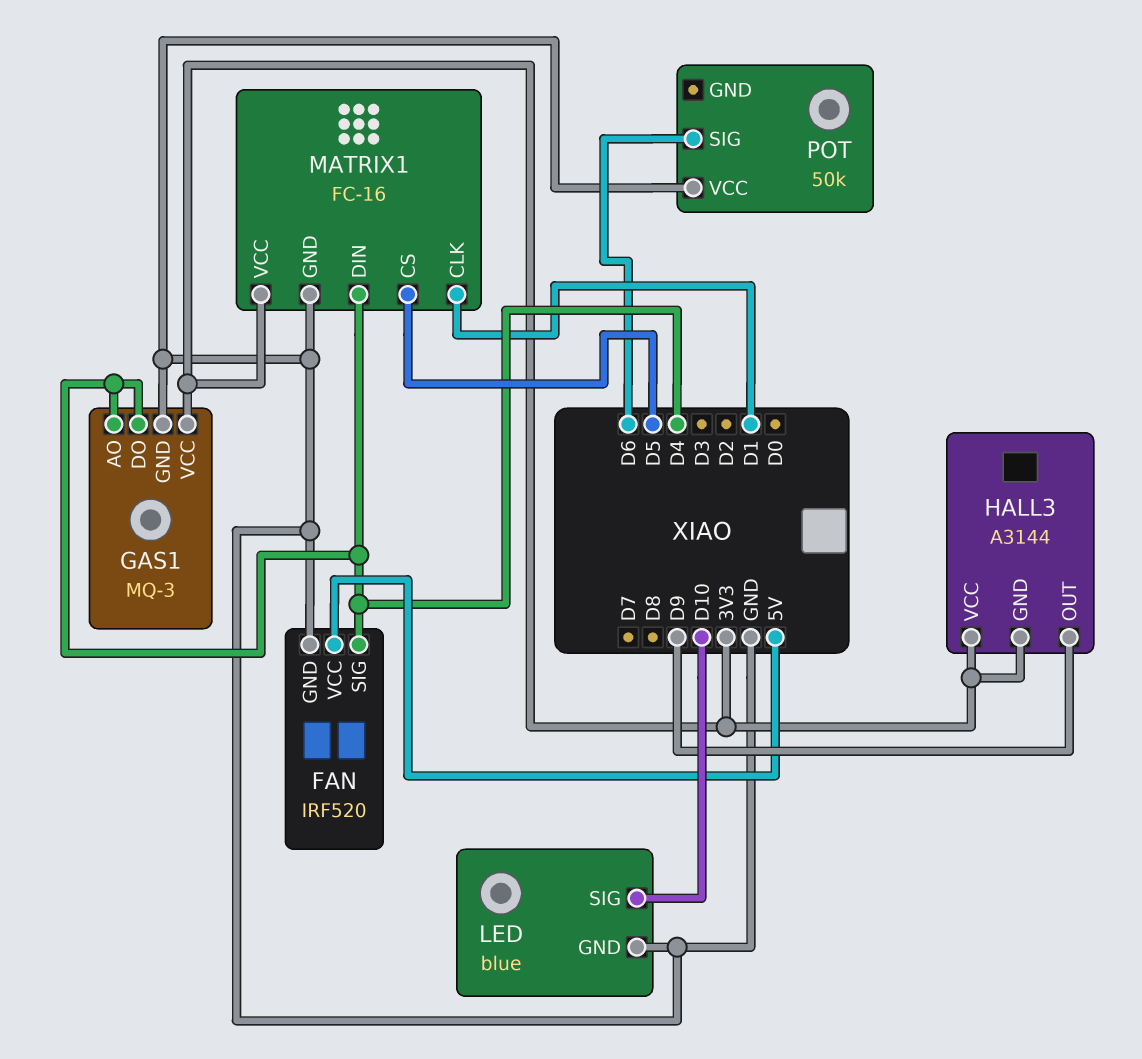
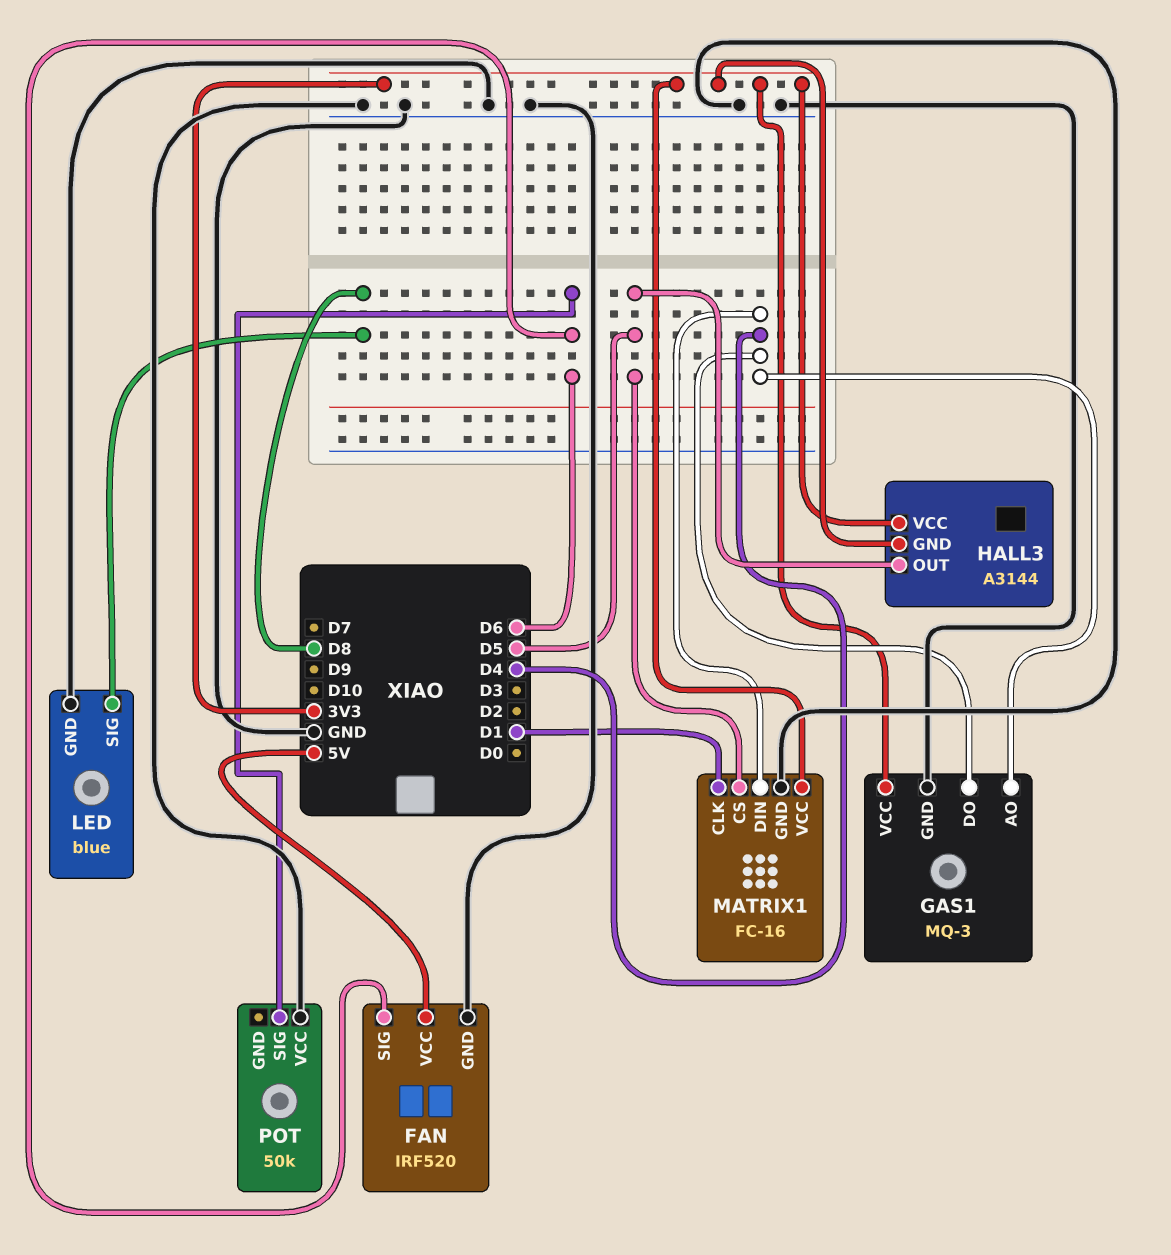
FAN pin SIG: D4 -> D6
HALL3 pin OUT: D9 -> D5
LED pin SIG: D10 -> D8

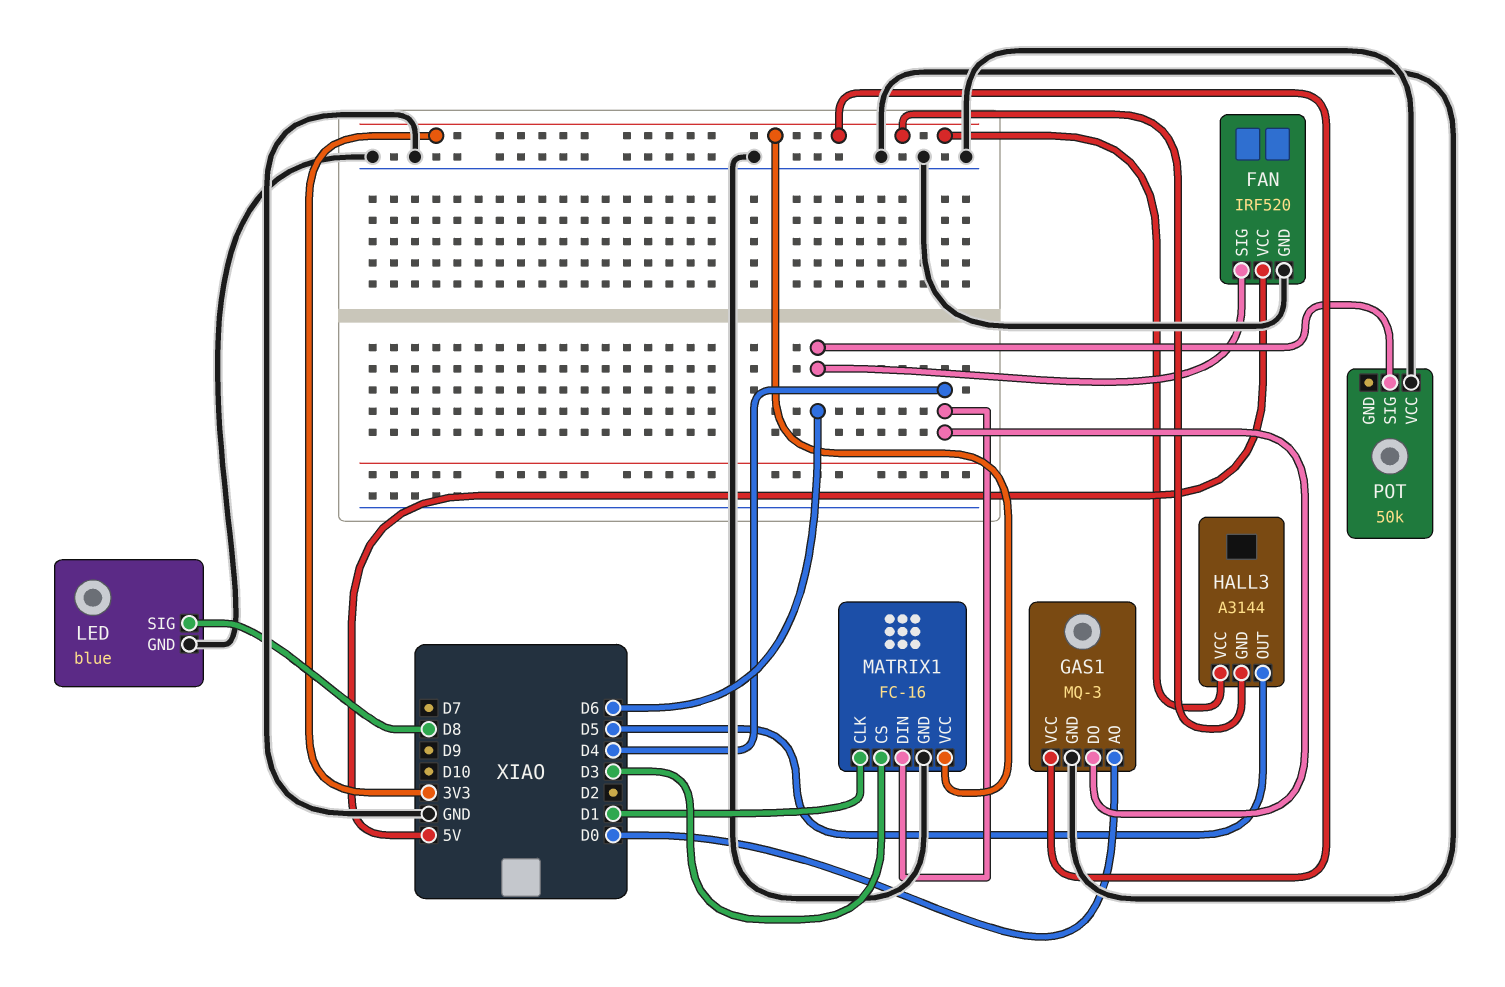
GAS1 pin AO: D4 -> D0
MATRIX1 pin CS: D5 -> D3

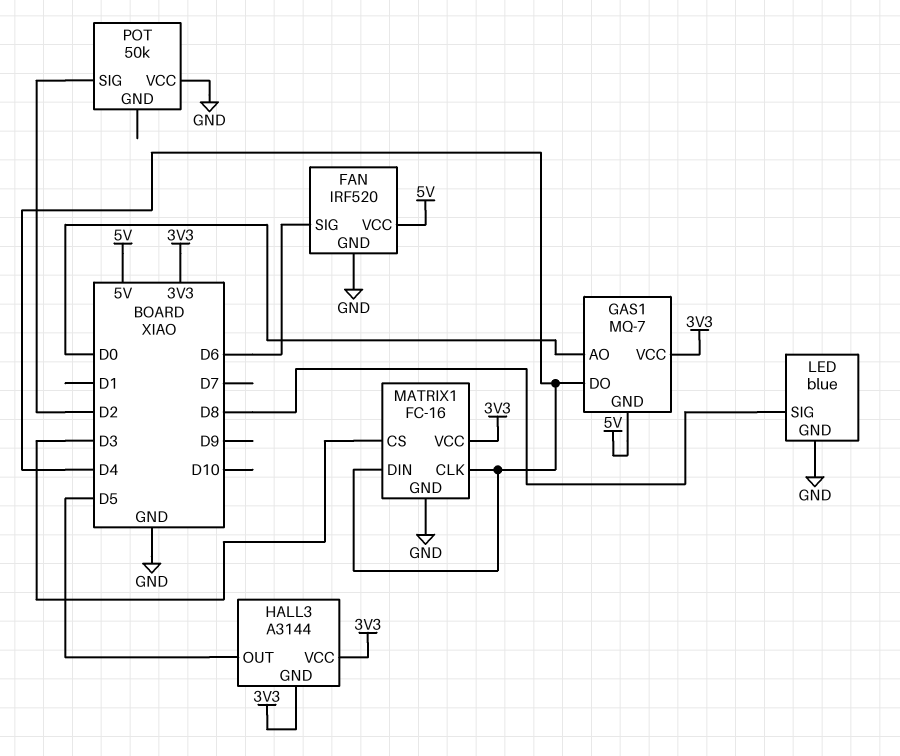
GAS1: MQ-3 -> MQ-7
GAS1 pin GND: GND -> 5V
MATRIX1 pin CLK: D1 -> D4
POT pin SIG: D6 -> D2

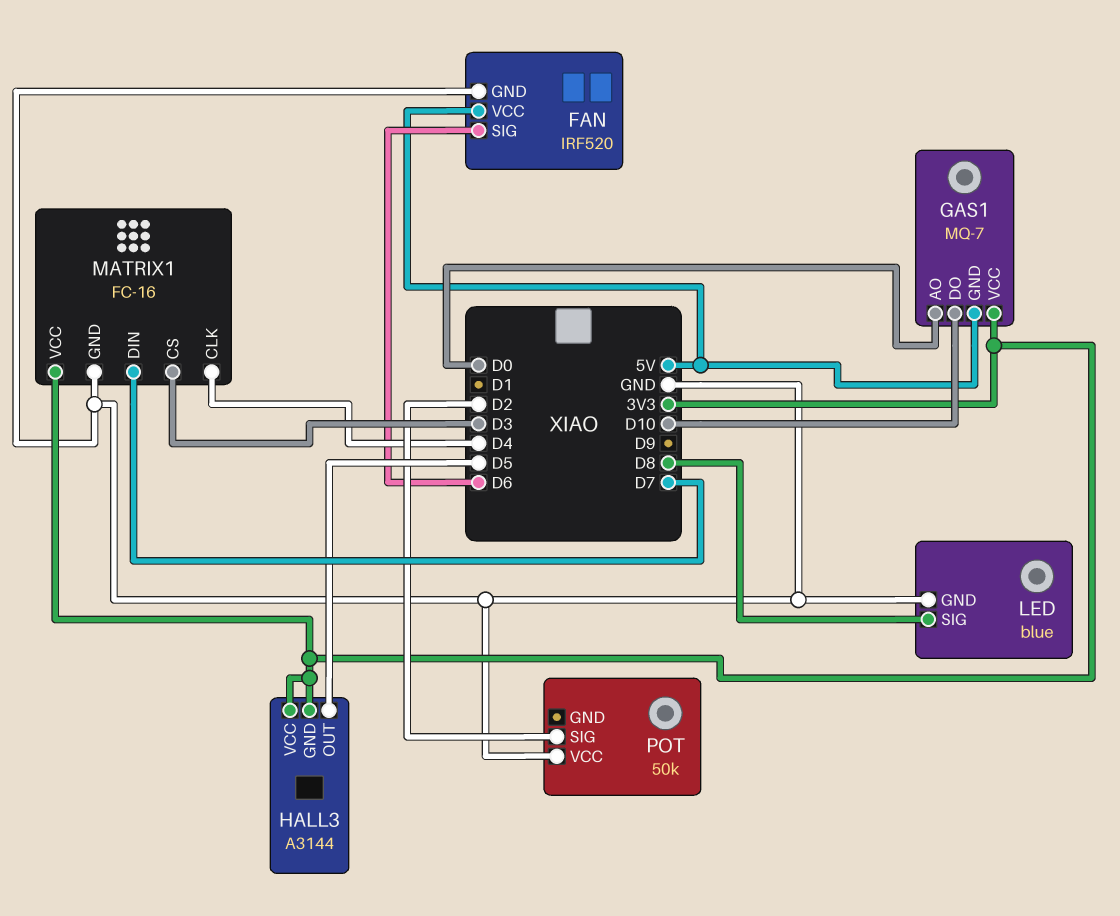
GAS1 pin DO: D4 -> D10
MATRIX1 pin DIN: D4 -> D7

